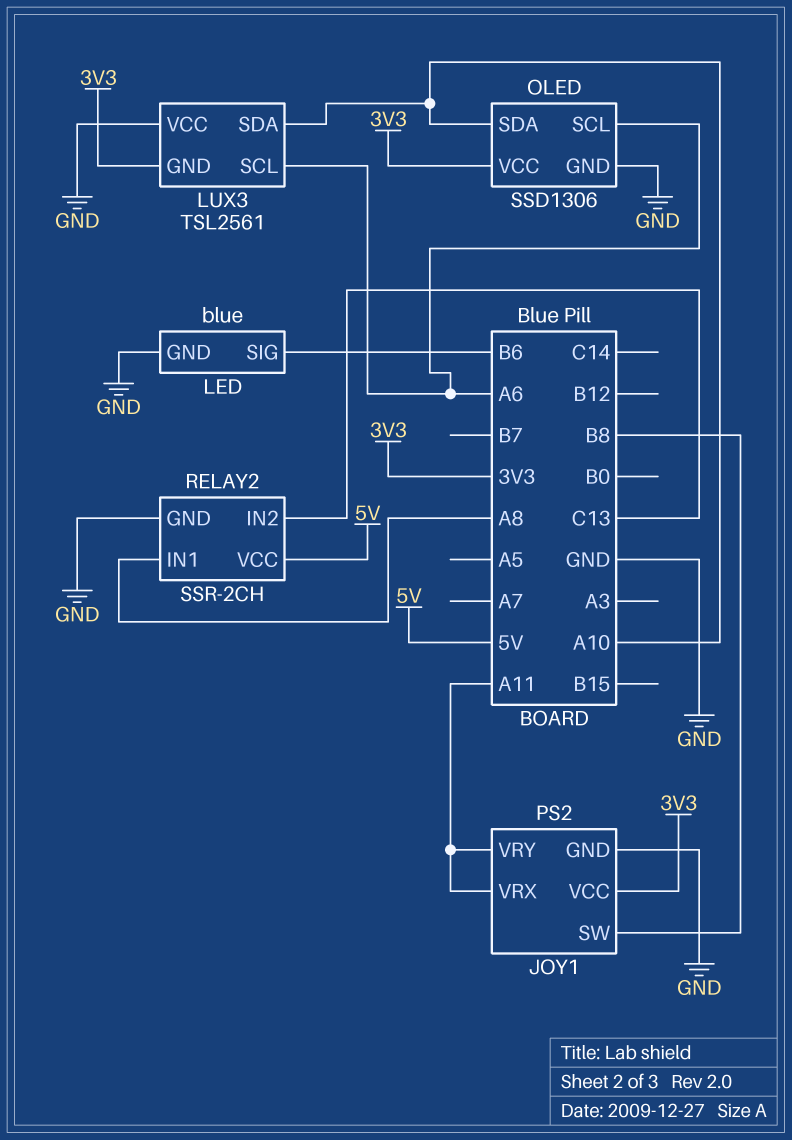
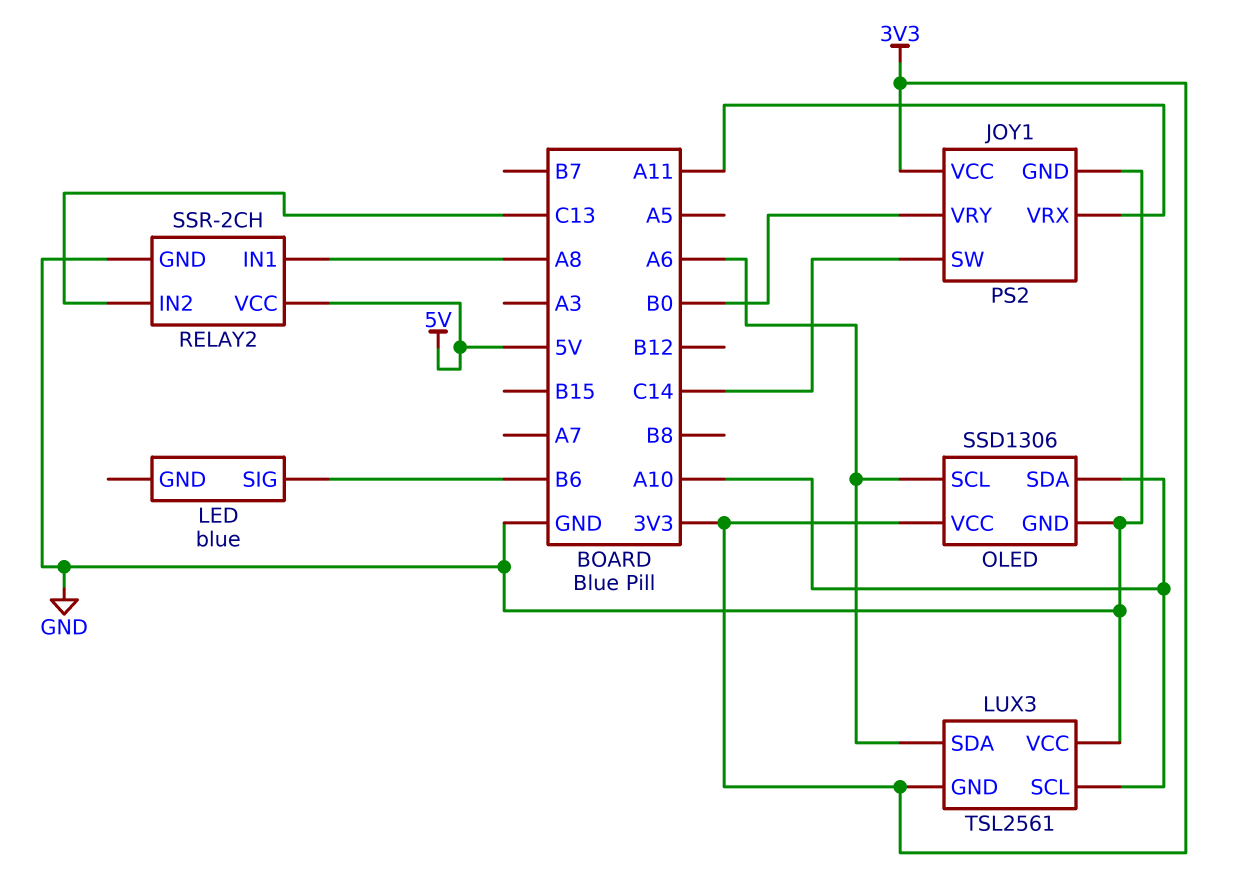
JOY1 pin SW: B8 -> C14
JOY1 pin VRY: A11 -> B0
LED pin GND: GND -> none
LUX3 pin SCL: A6 -> A10
LUX3 pin SDA: A10 -> A6

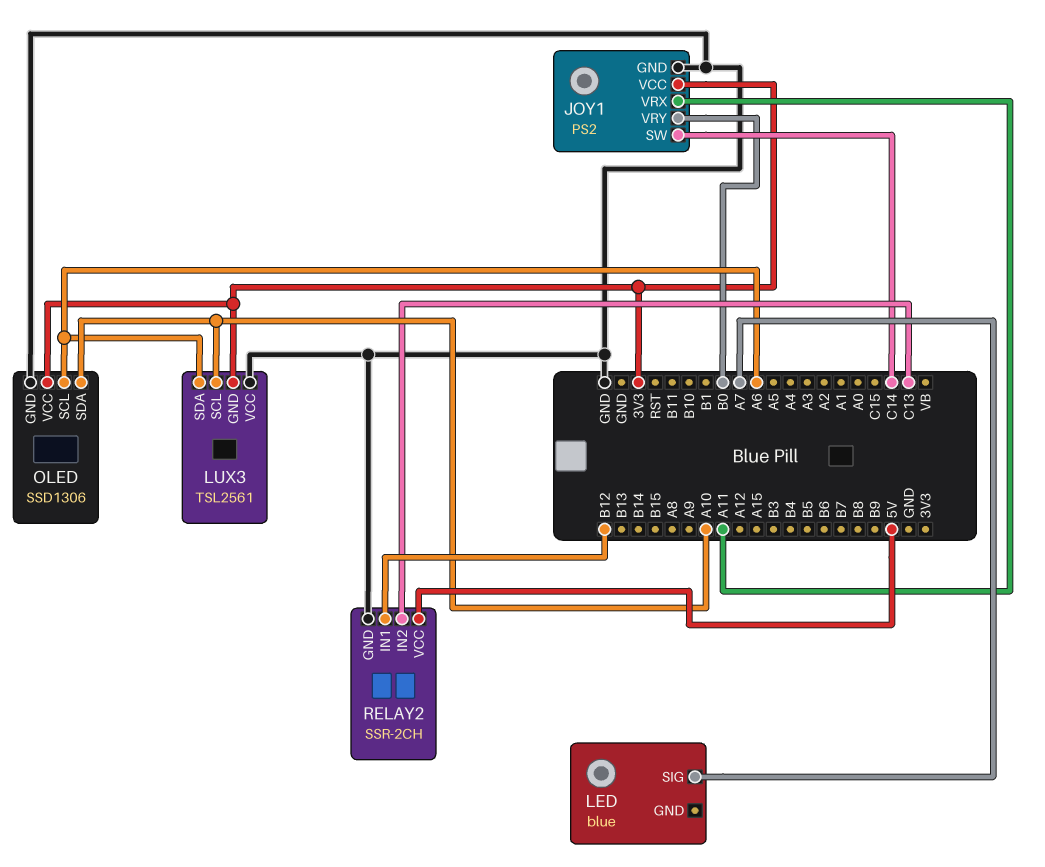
LED pin SIG: B6 -> A7
RELAY2 pin IN1: A8 -> B12

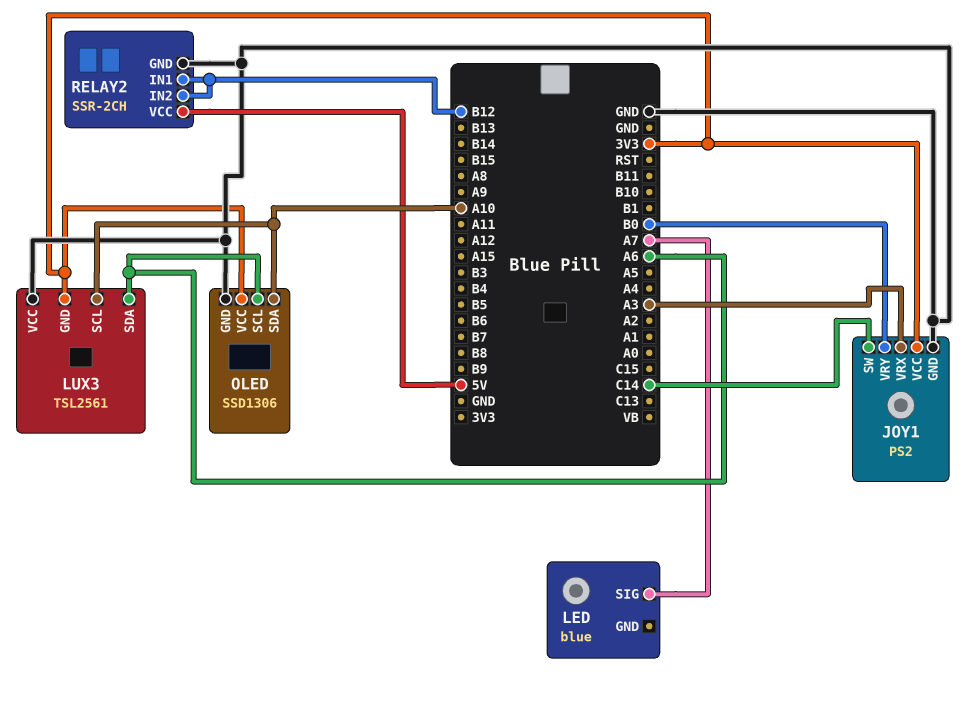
JOY1 pin VRX: A11 -> A3
RELAY2 pin IN2: C13 -> B12

